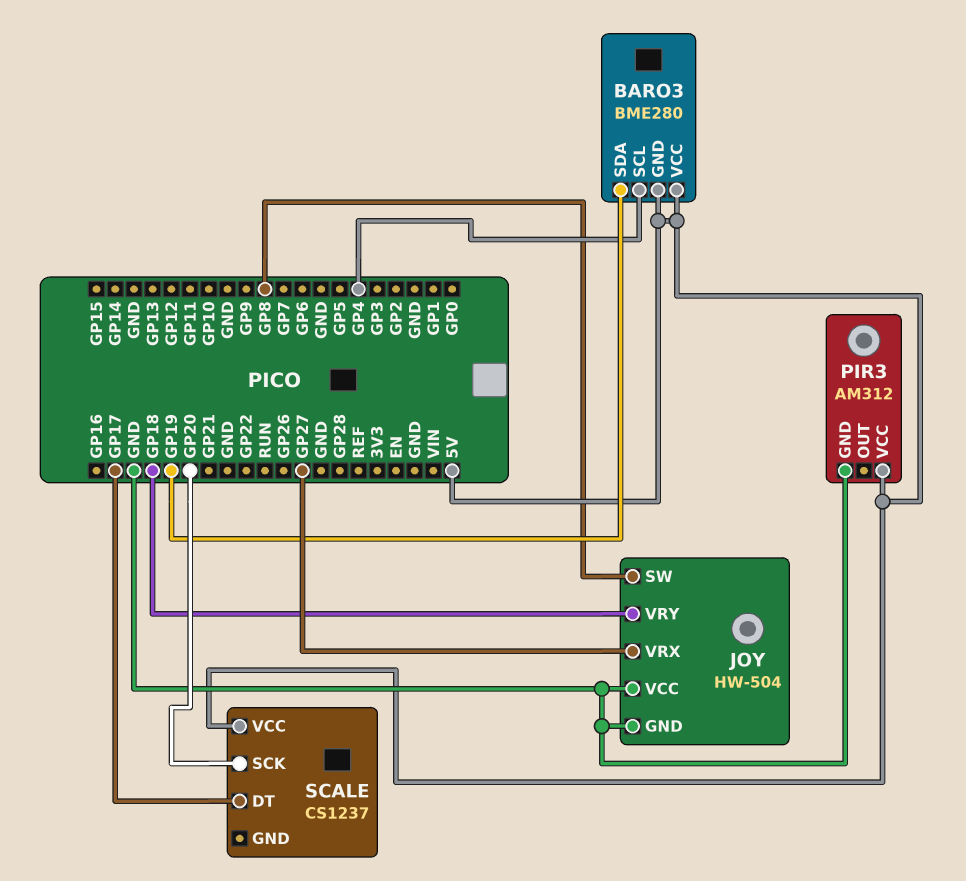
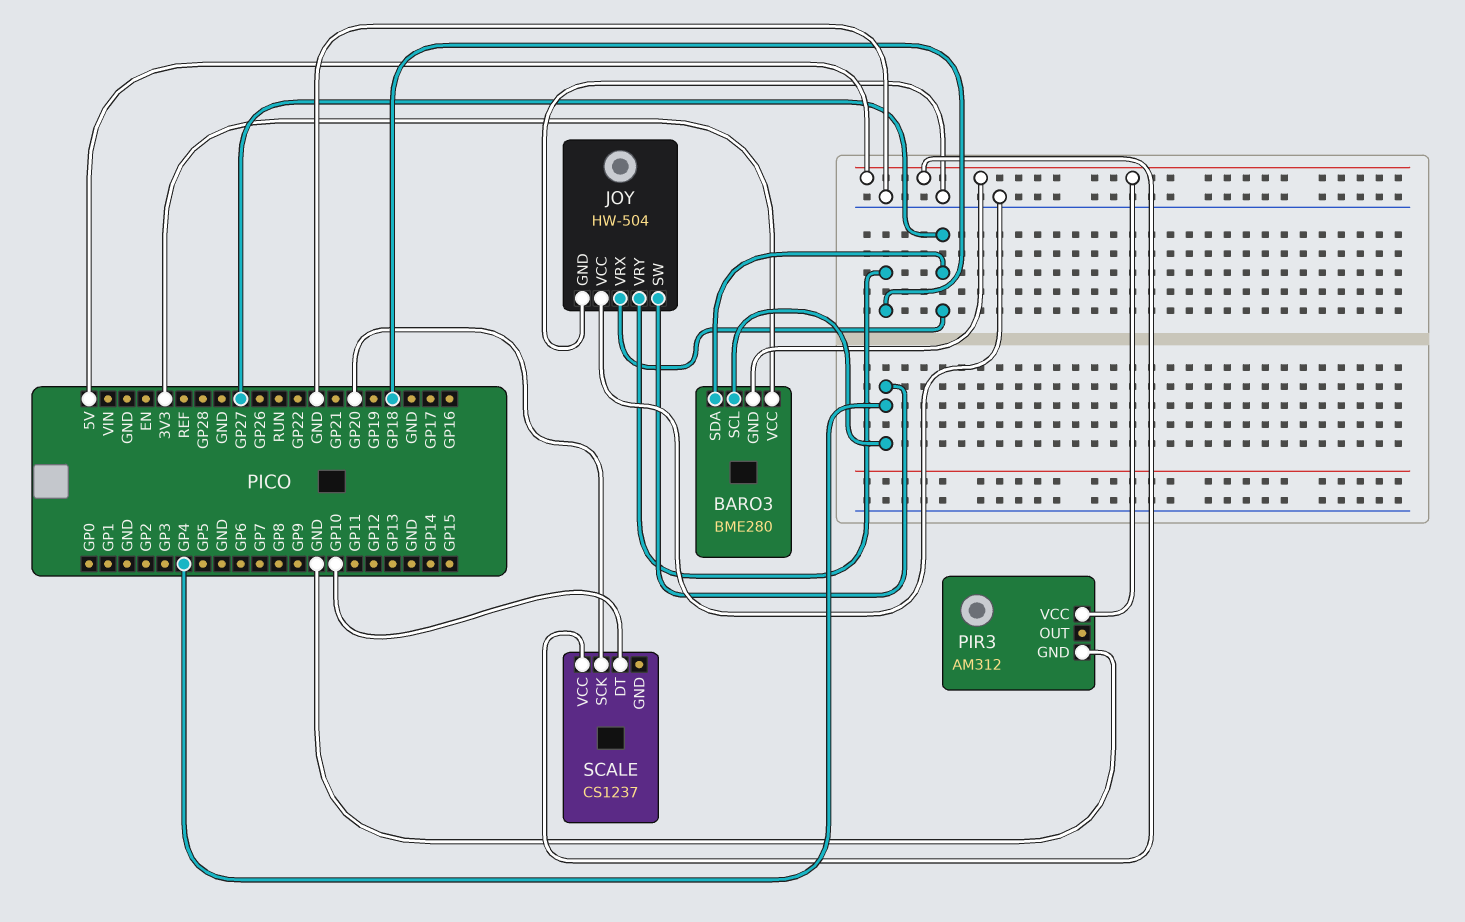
BARO3 pin SDA: GP19 -> GP27
BARO3 pin VCC: 5V -> 3V3
JOY pin SW: GP8 -> GP4
SCALE pin DT: GP17 -> GP10

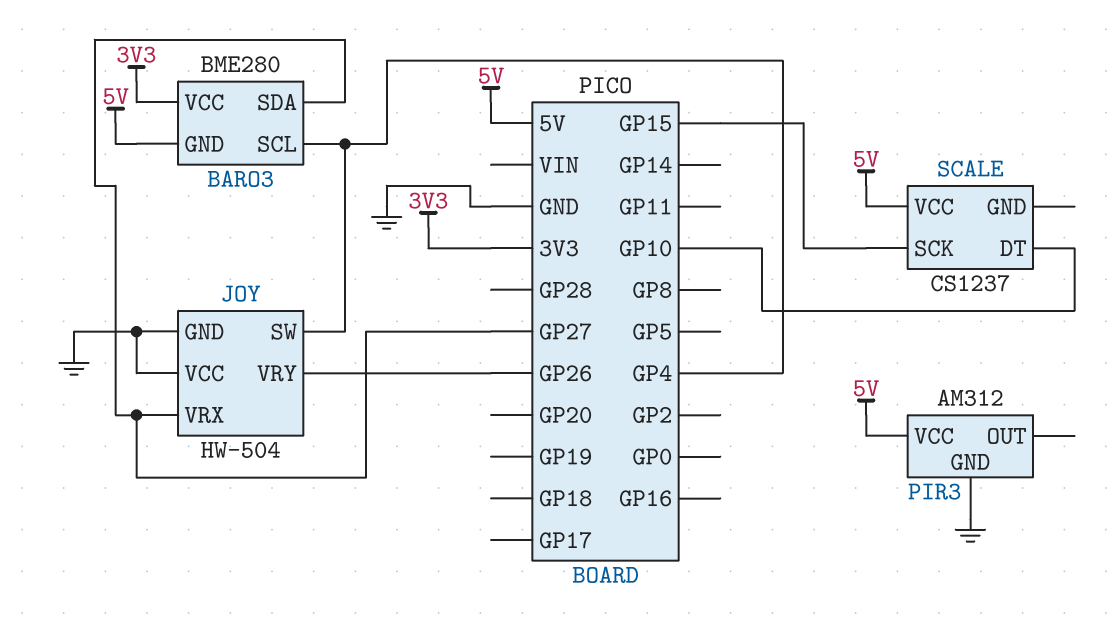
JOY pin VRY: GP18 -> GP26
SCALE pin SCK: GP20 -> GP15

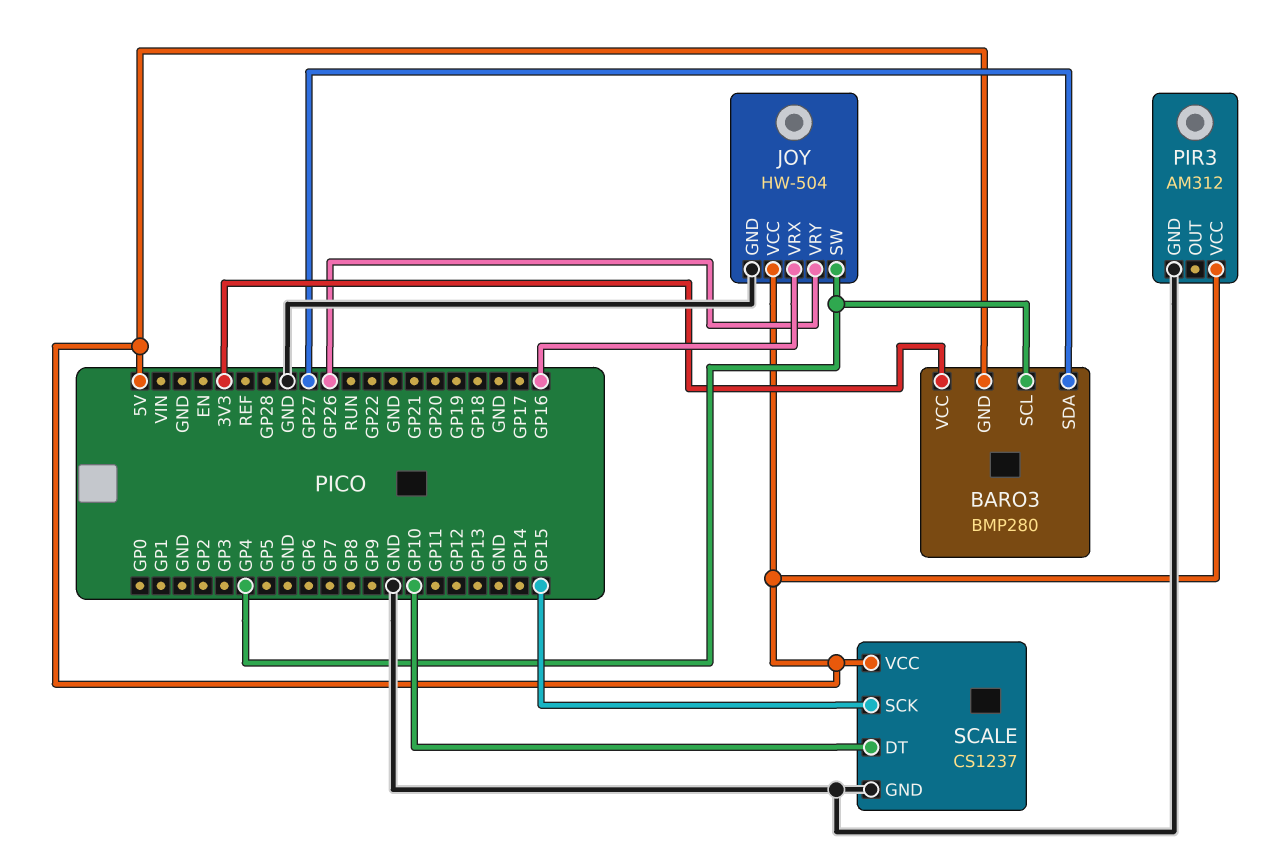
BARO3: BME280 -> BMP280
JOY pin VCC: GND -> 5V
JOY pin VRX: GP27 -> GP16
SCALE pin GND: none -> GND

